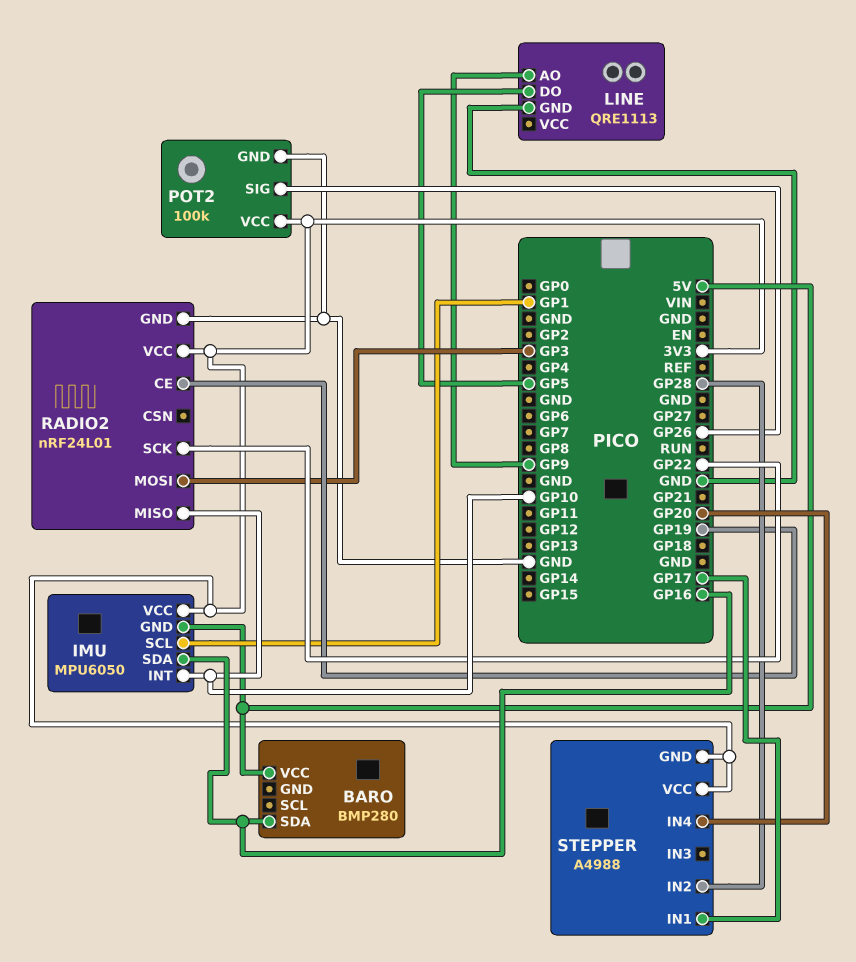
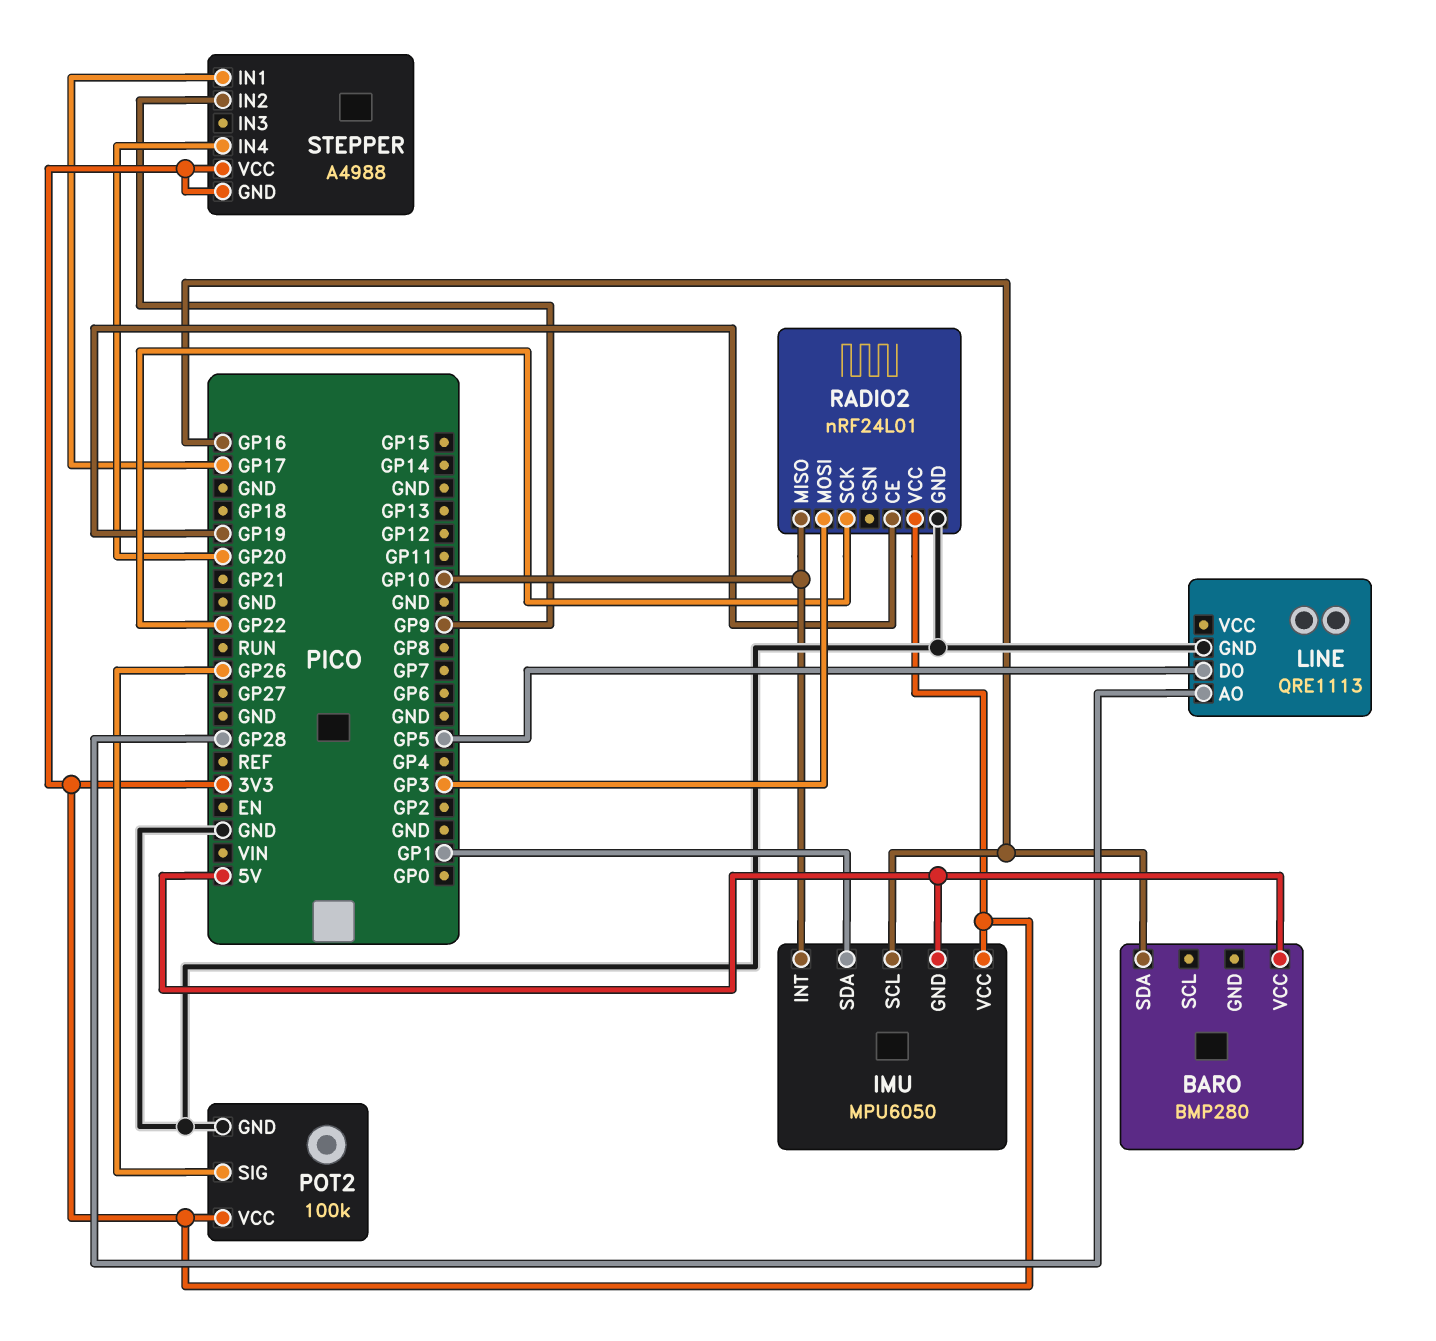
IMU pin SCL: GP1 -> GP16
IMU pin SDA: GP16 -> GP1
LINE pin AO: GP9 -> GP28
STEPPER pin IN2: GP28 -> GP9

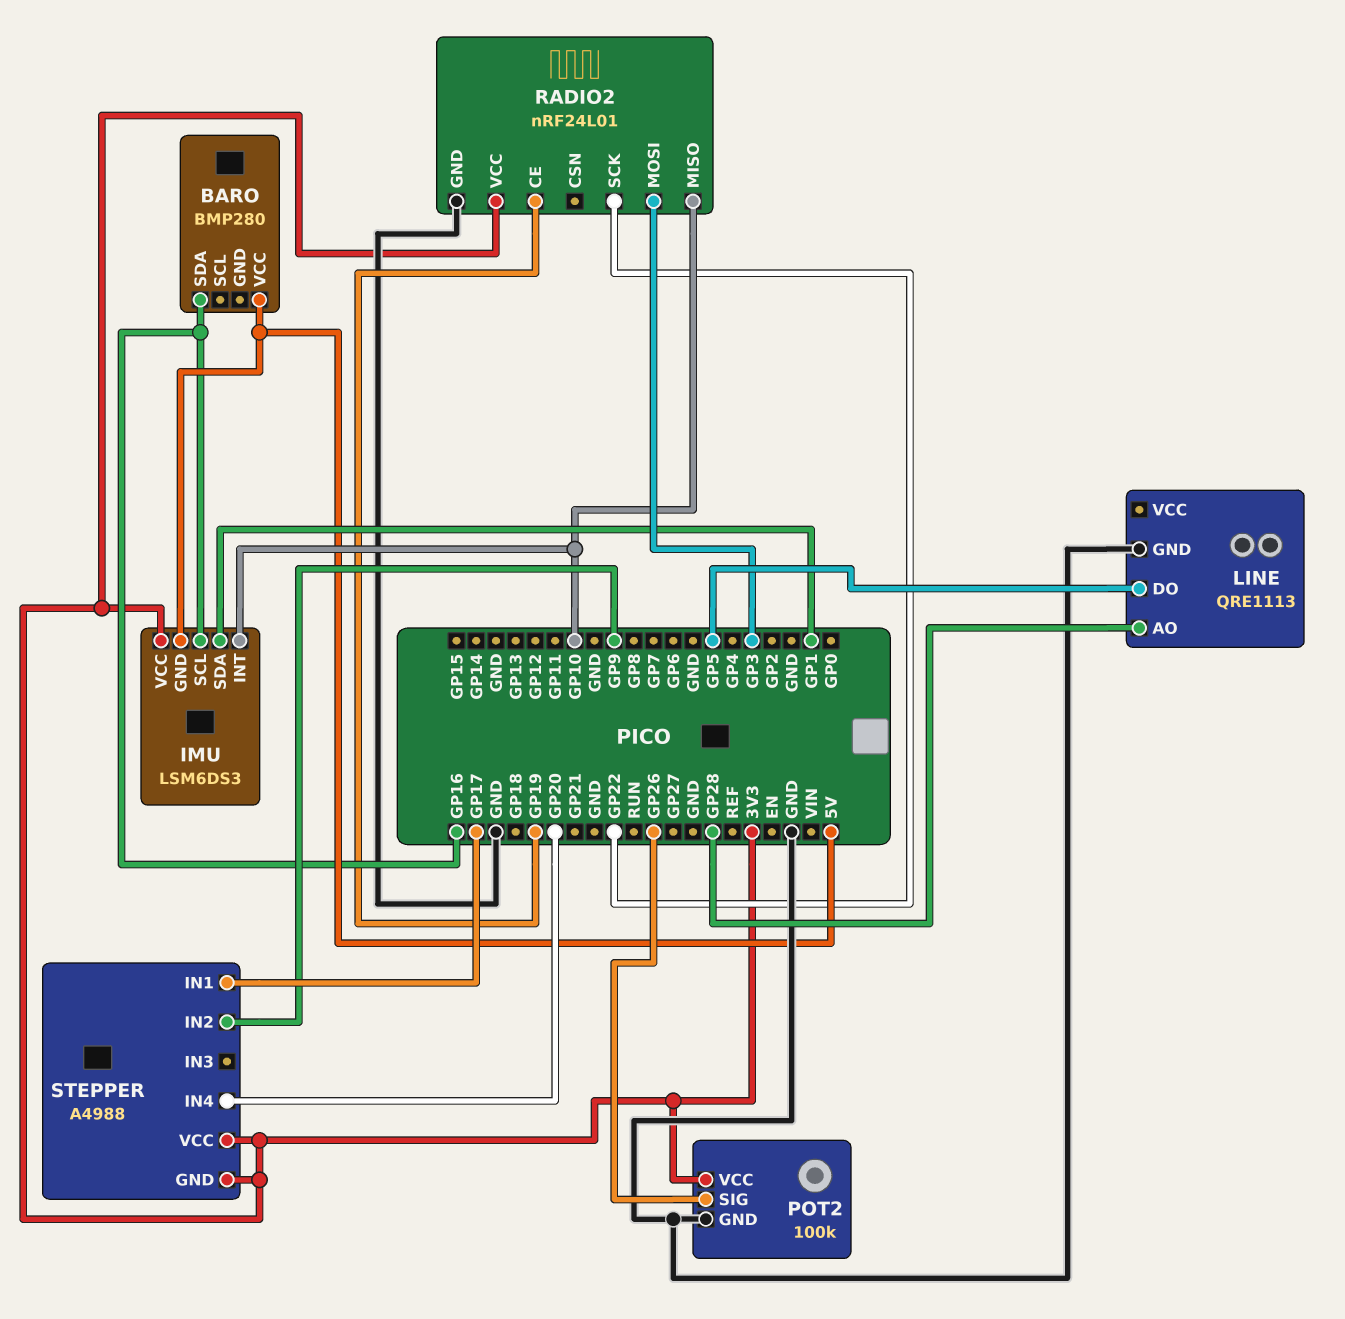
IMU: MPU6050 -> LSM6DS3

